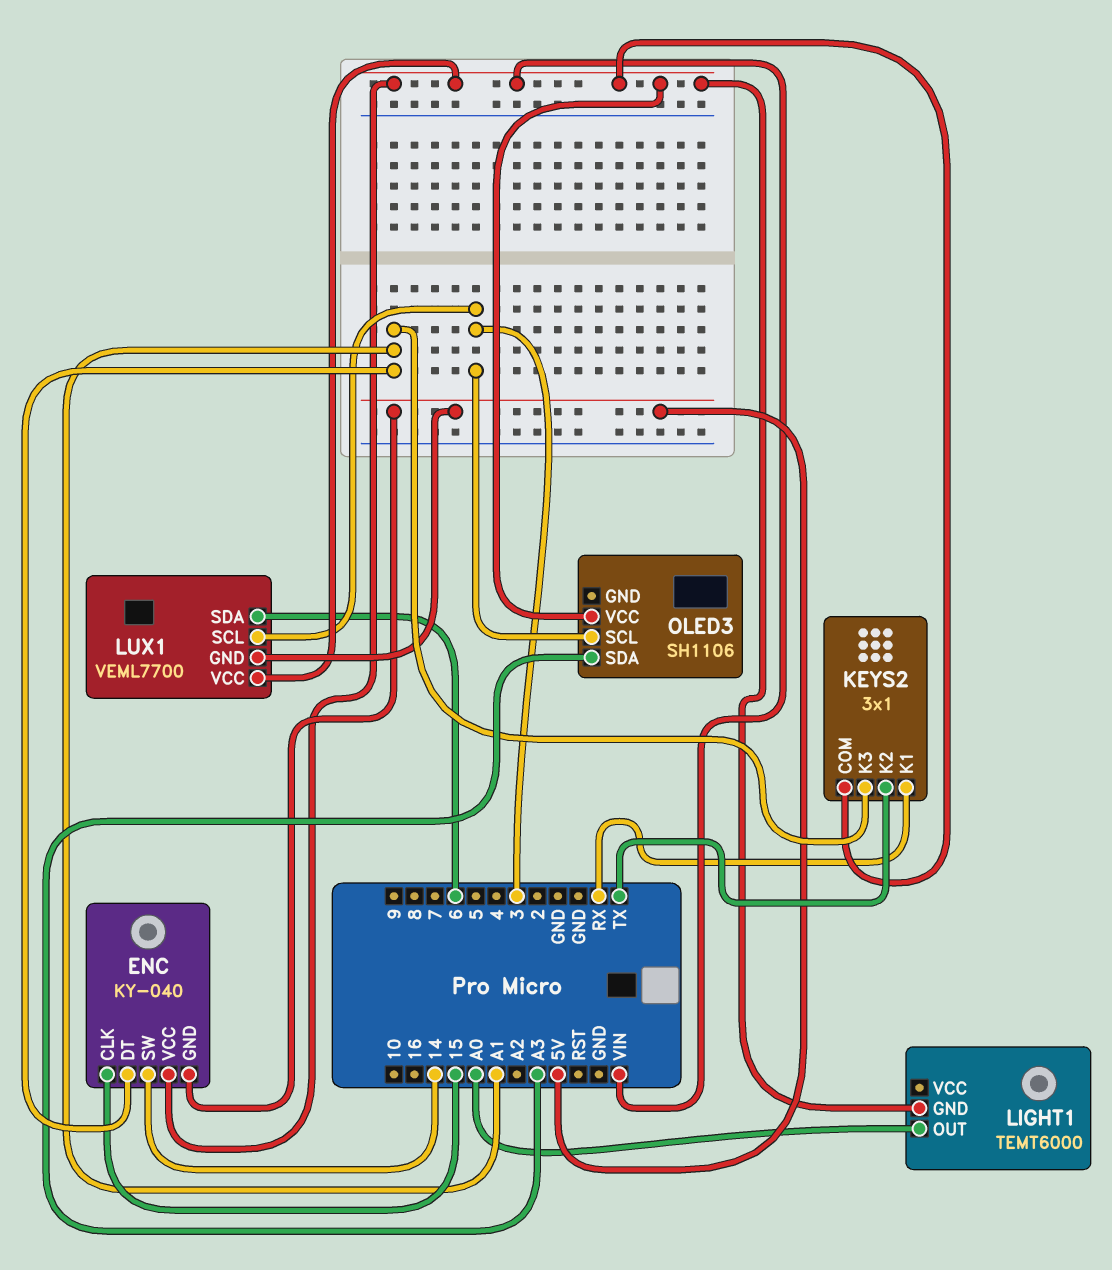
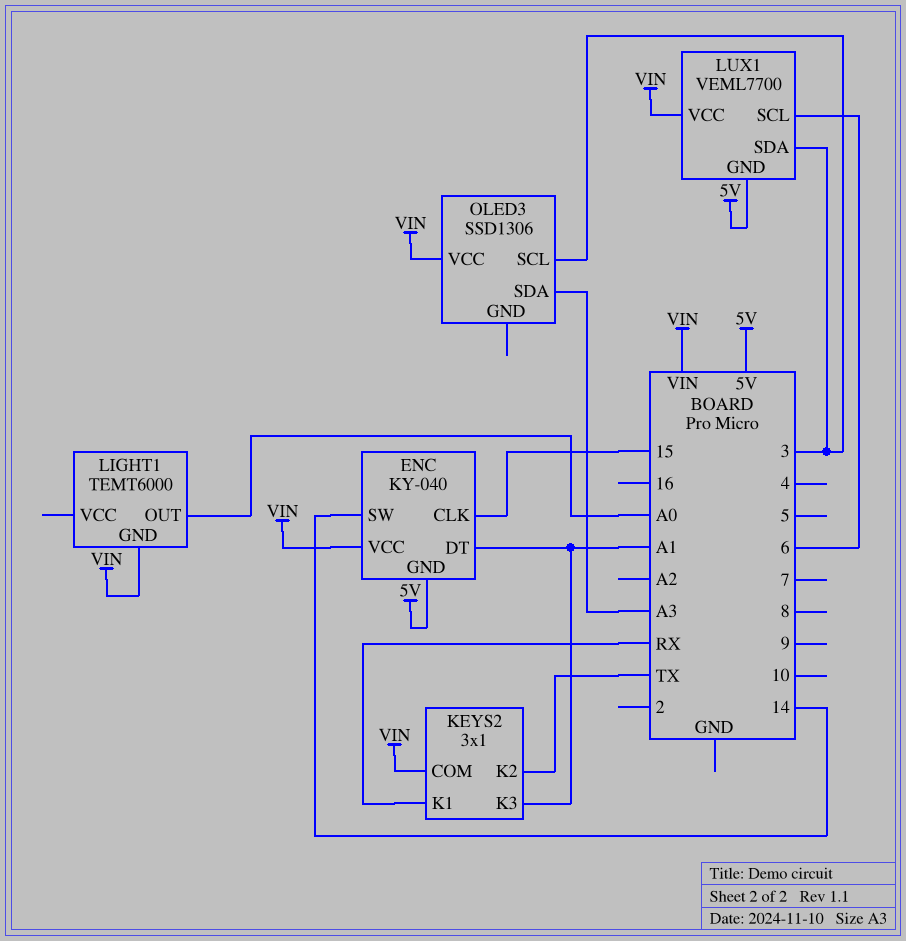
LUX1 pin SCL: 3 -> 6
LUX1 pin SDA: 6 -> 3
OLED3: SH1106 -> SSD1306

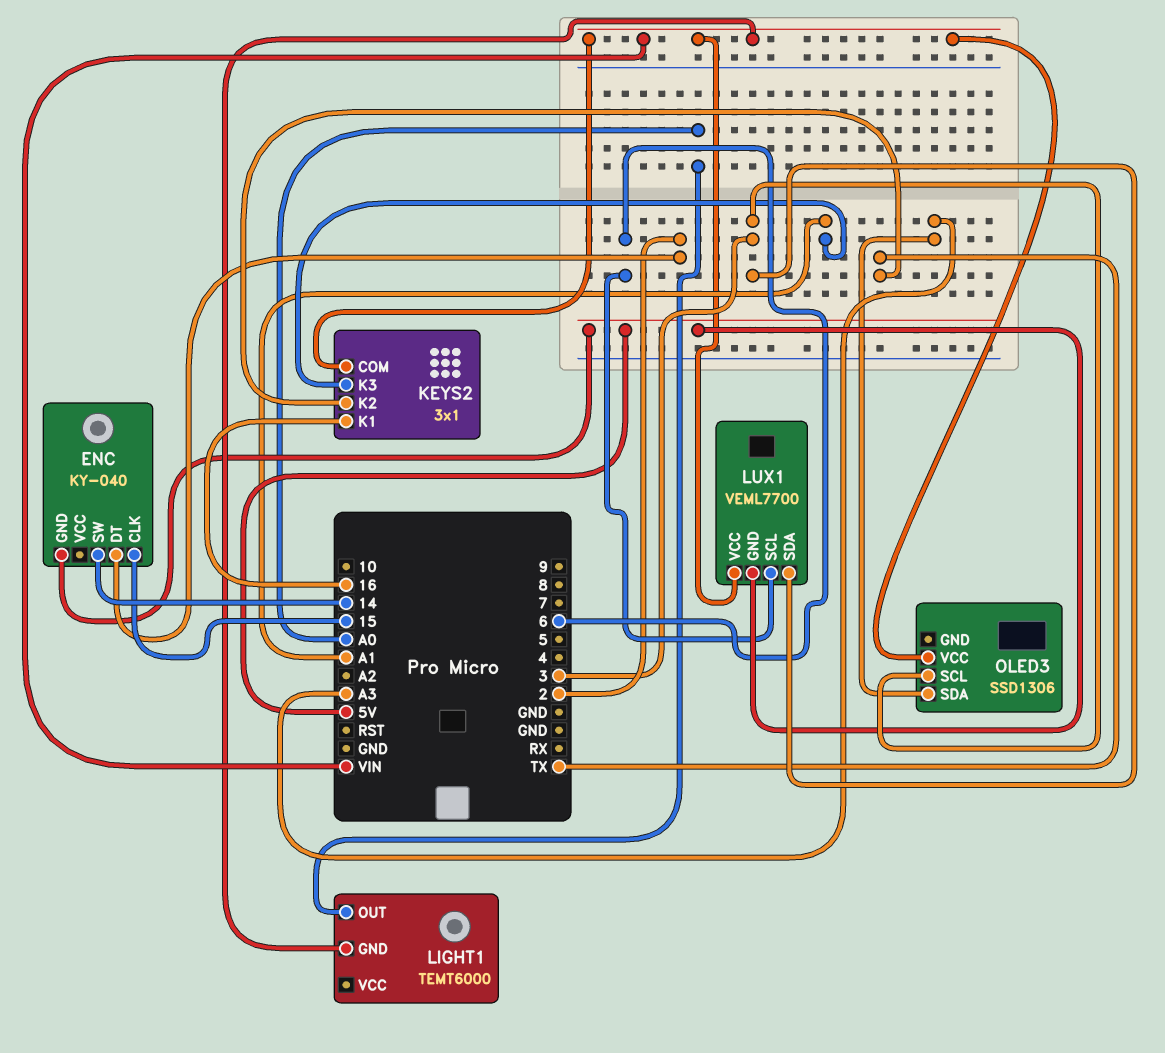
ENC pin DT: A1 -> 2
ENC pin VCC: VIN -> none
KEYS2 pin K1: RX -> 16

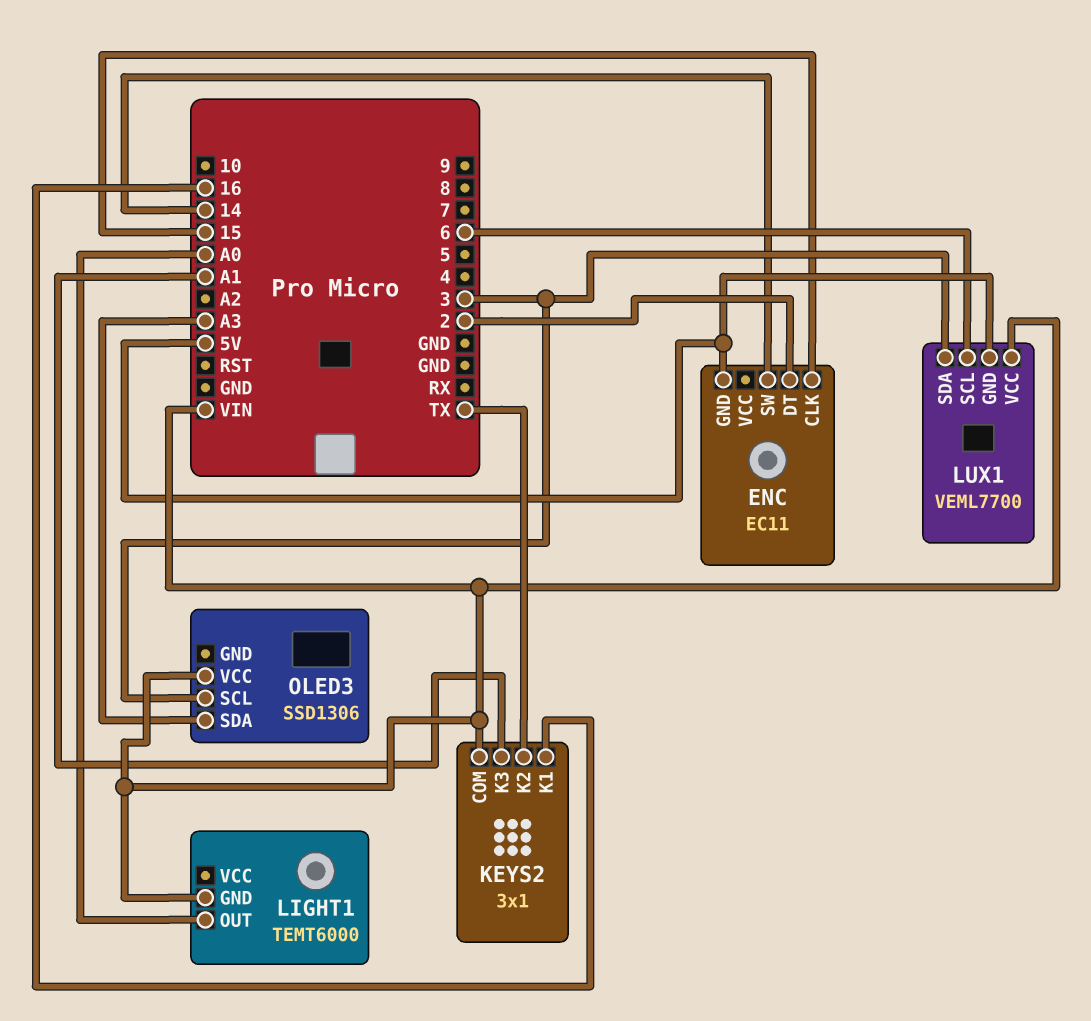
ENC: KY-040 -> EC11

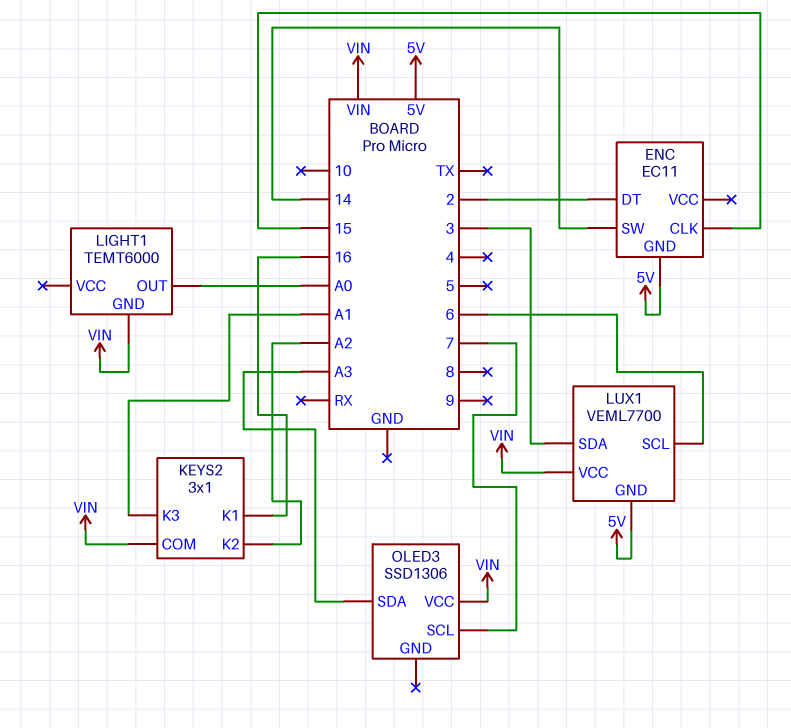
KEYS2 pin K2: TX -> A2
OLED3 pin SCL: 3 -> 7

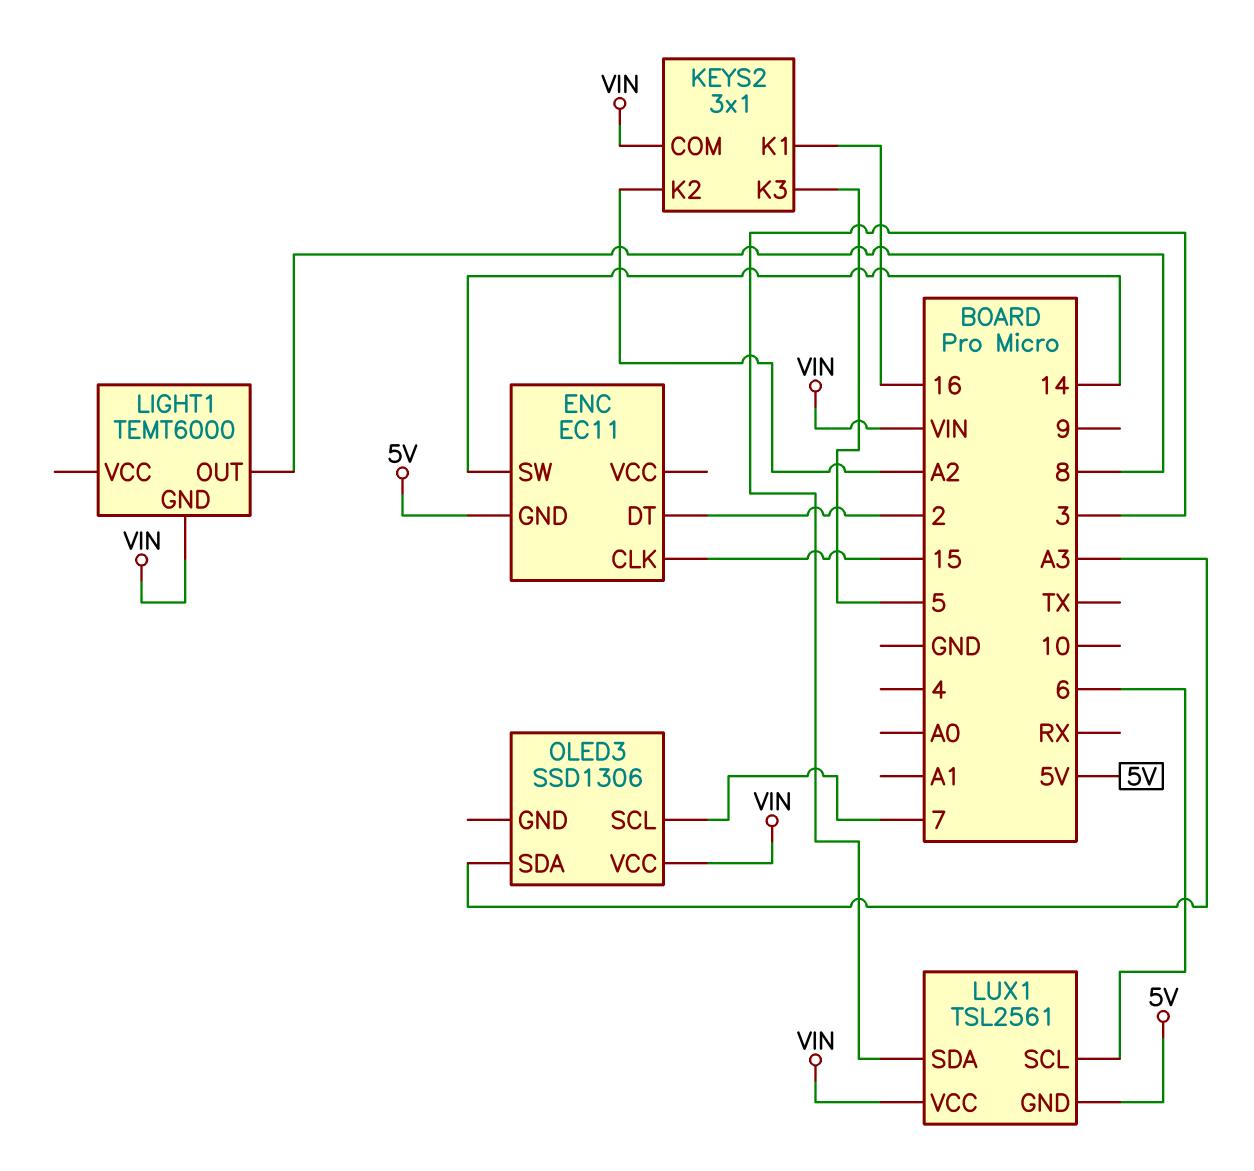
KEYS2 pin K3: A1 -> 5
LIGHT1 pin OUT: A0 -> 8
LUX1: VEML7700 -> TSL2561

